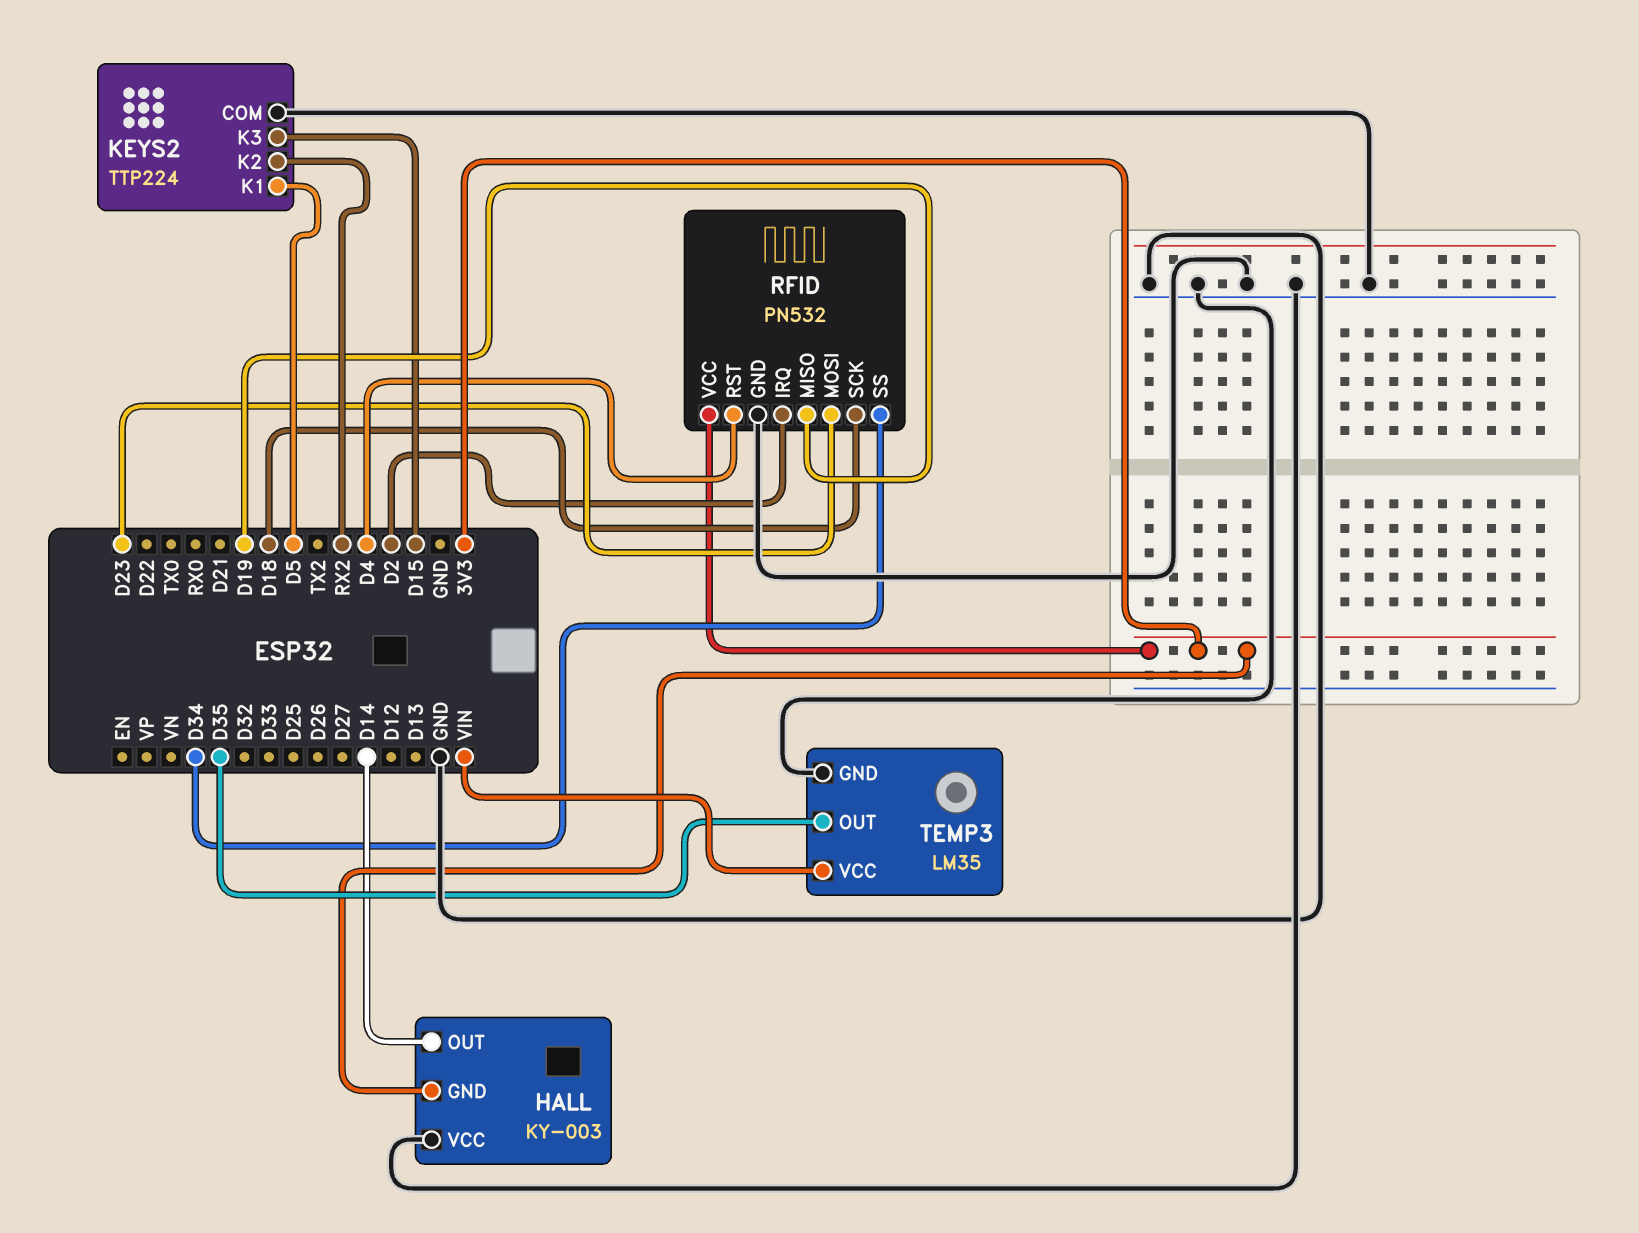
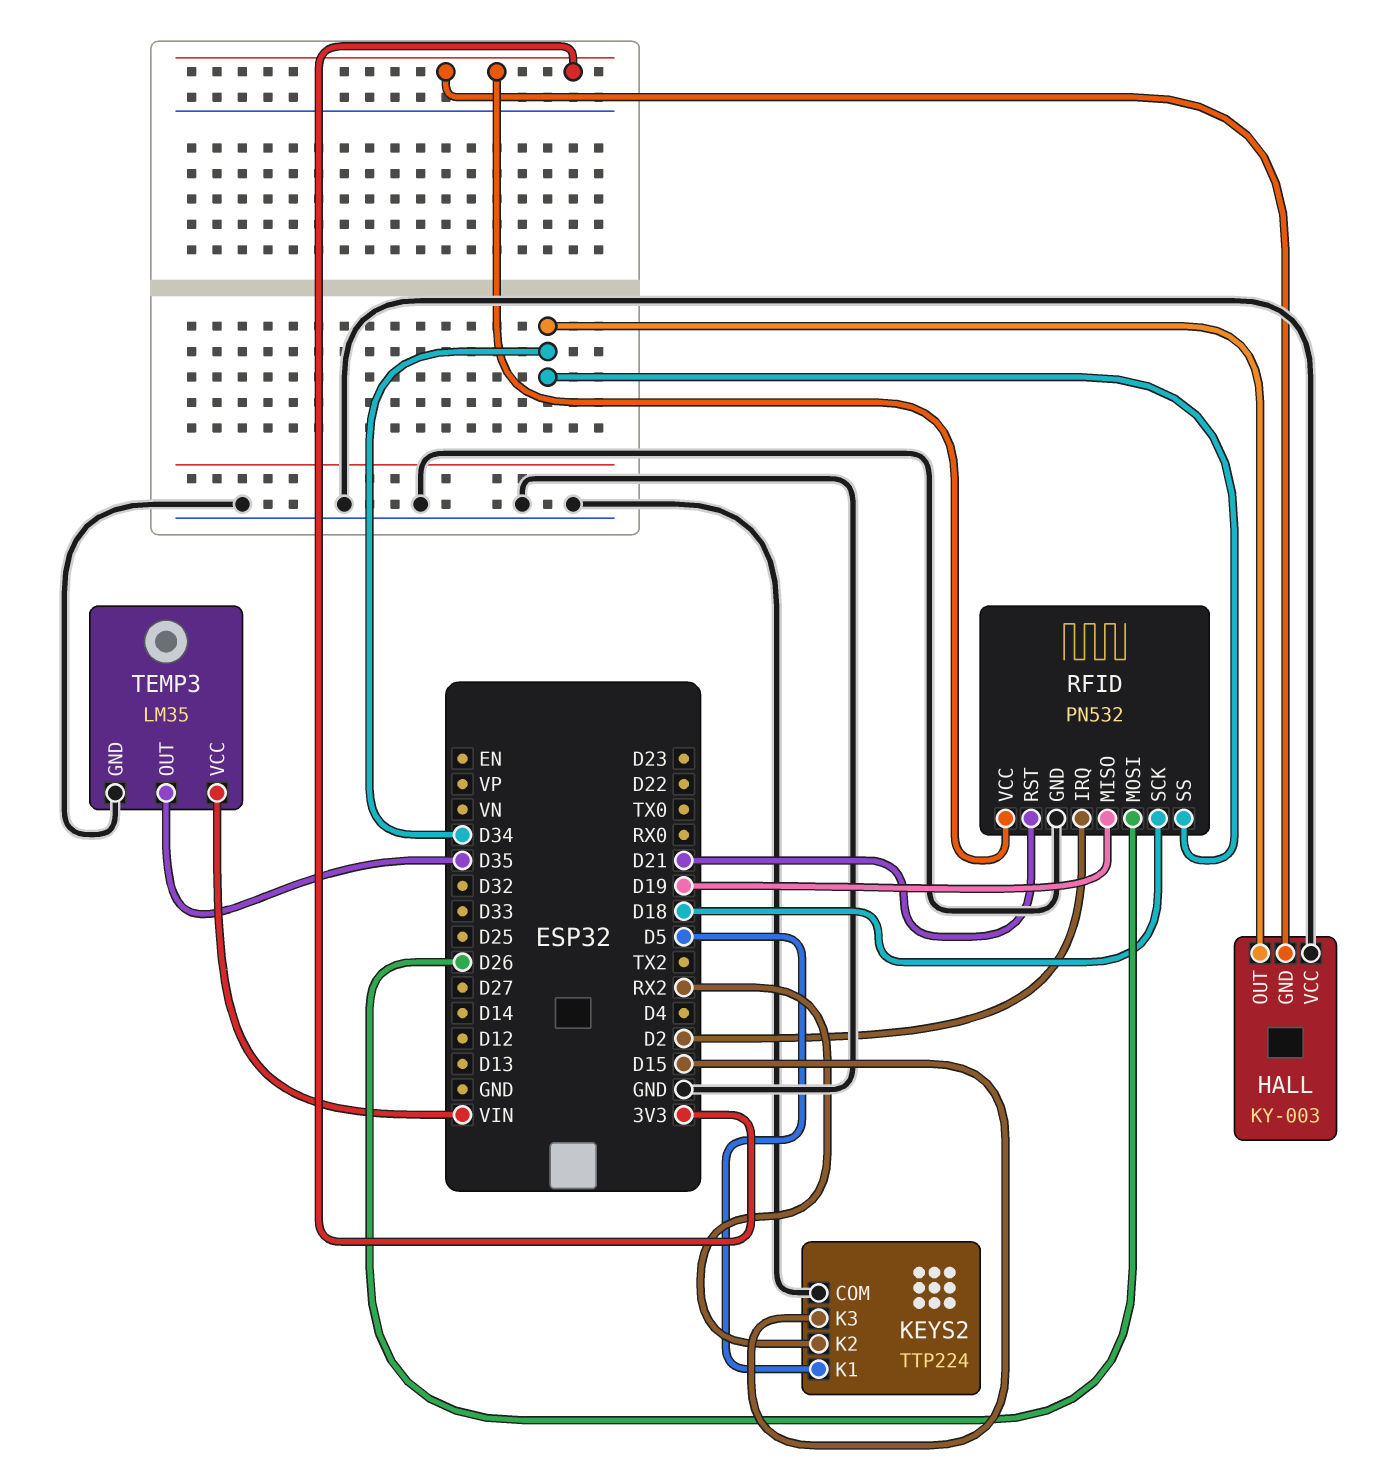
HALL pin OUT: D14 -> D34
RFID pin MOSI: D23 -> D26
RFID pin RST: D4 -> D21

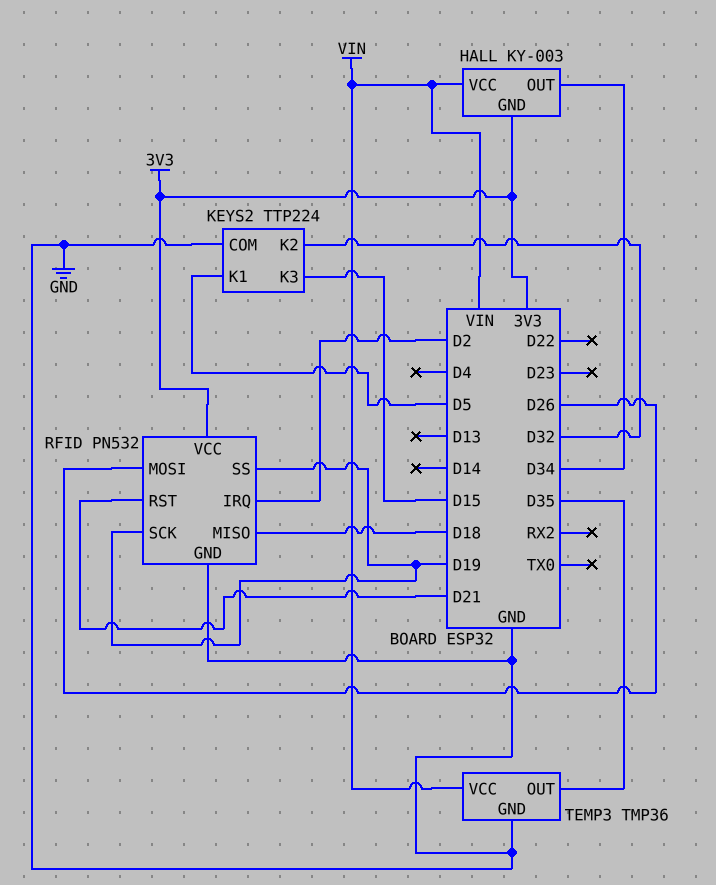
HALL pin VCC: GND -> VIN
KEYS2 pin K2: RX2 -> D32
RFID pin MISO: D19 -> D18
RFID pin SCK: D18 -> D19
RFID pin SS: D34 -> D19
TEMP3: LM35 -> TMP36

